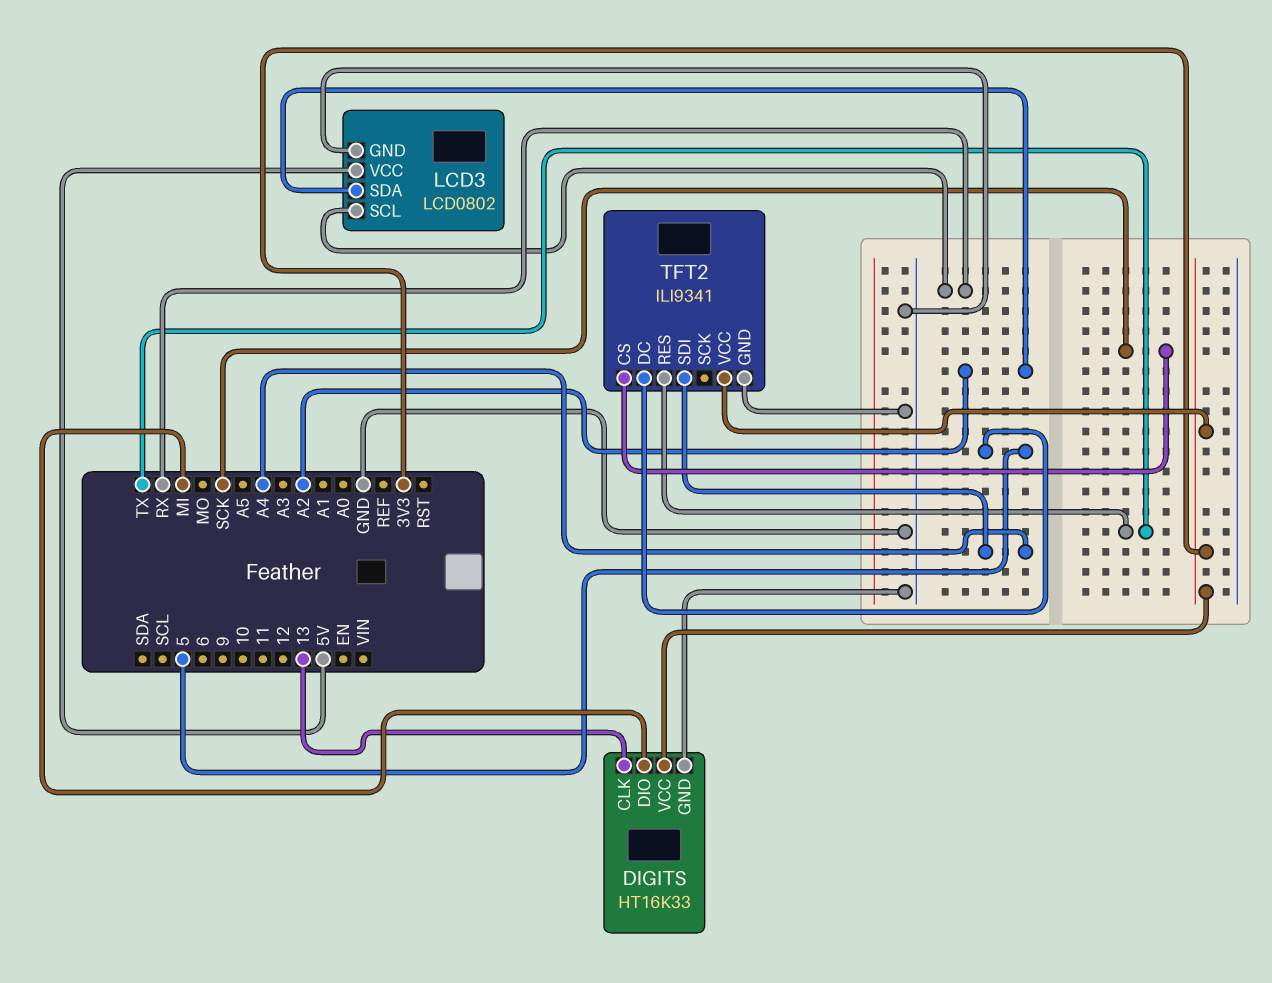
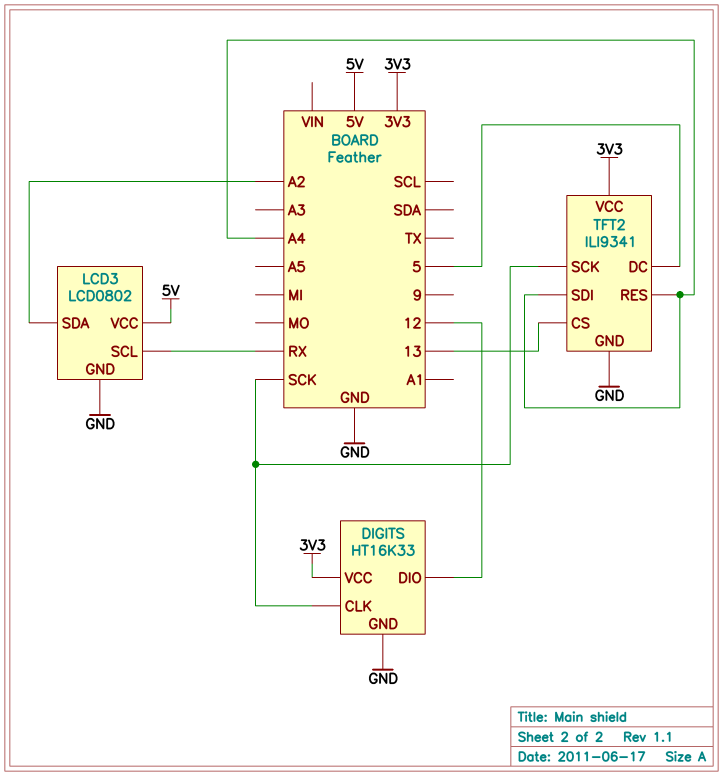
DIGITS pin CLK: 13 -> SCK
DIGITS pin DIO: MI -> 12
TFT2 pin CS: SCK -> 13
TFT2 pin RES: TX -> A4
TFT2 pin SCK: none -> SCK

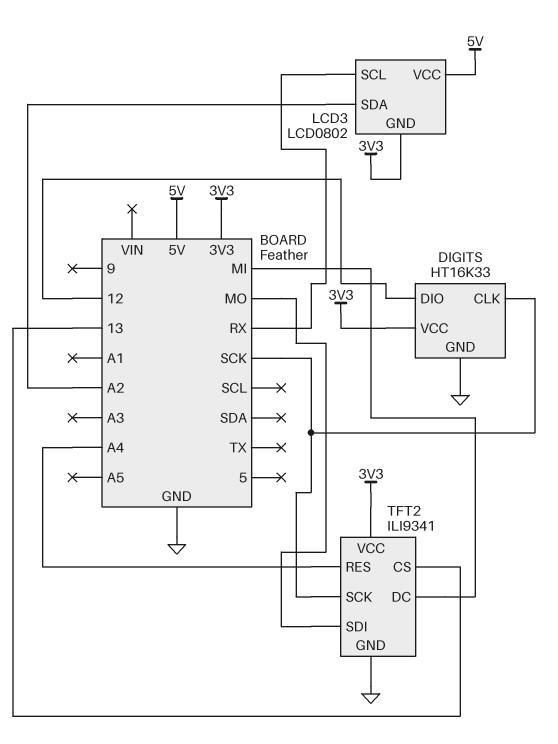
LCD3 pin GND: GND -> 3V3
TFT2 pin DC: 5 -> MI
TFT2 pin SDI: A4 -> MO

